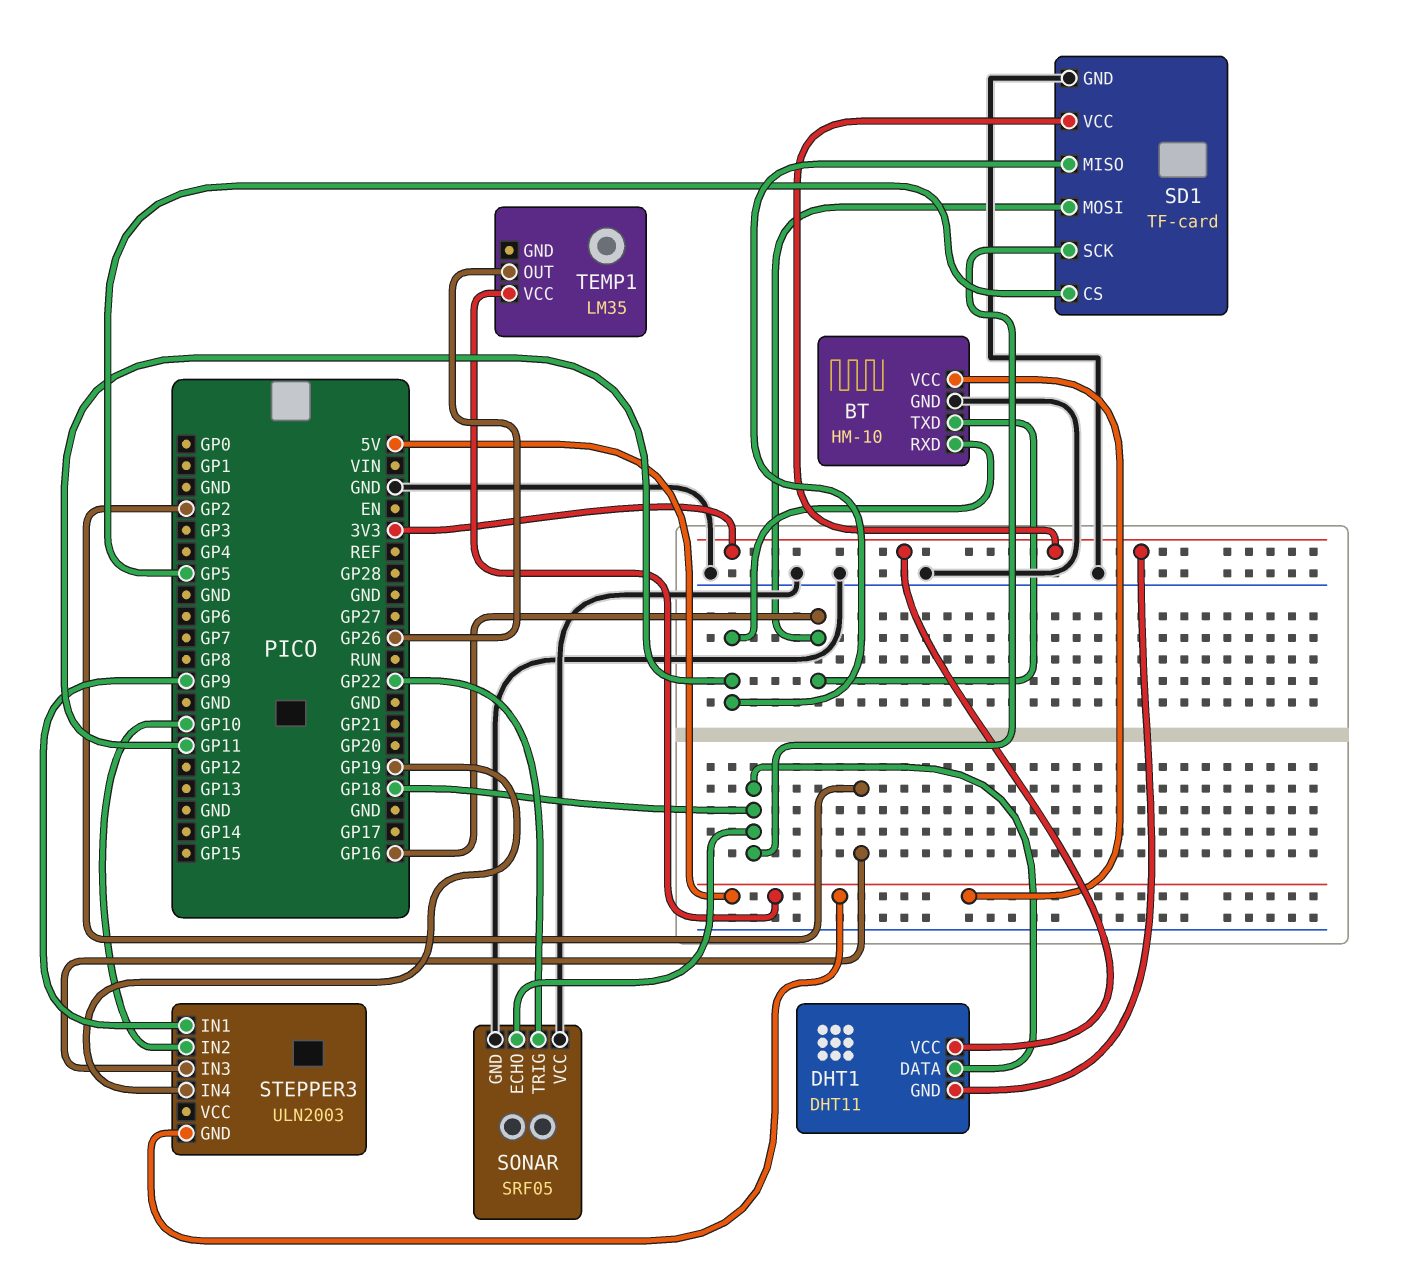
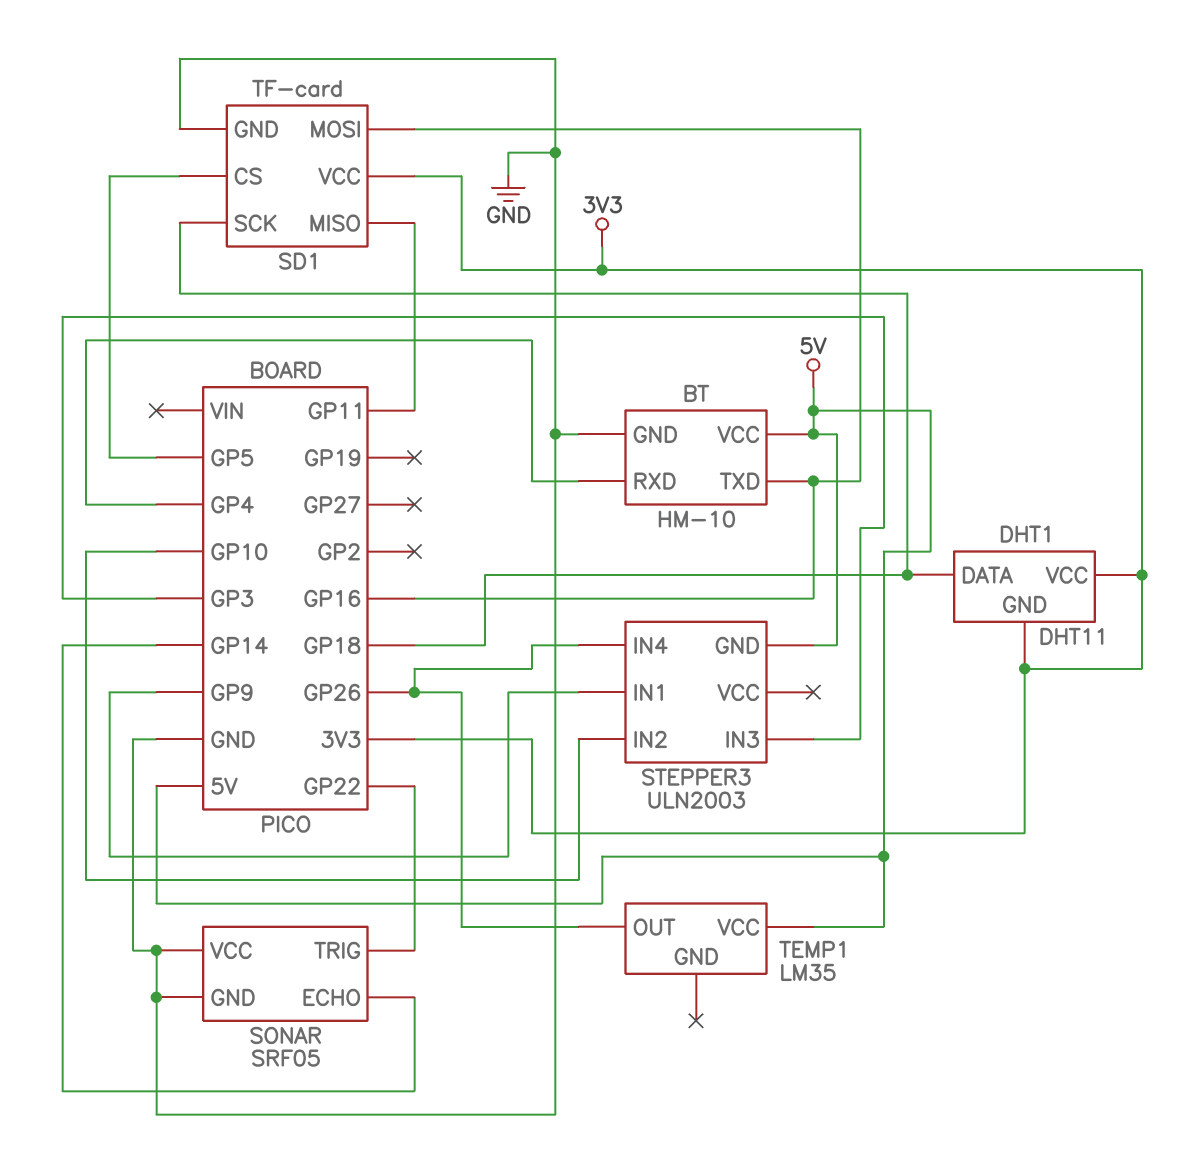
BT pin RXD: GP11 -> GP4
SONAR pin ECHO: GP18 -> GP14
STEPPER3 pin IN3: GP2 -> GP3
STEPPER3 pin IN4: GP19 -> GP26

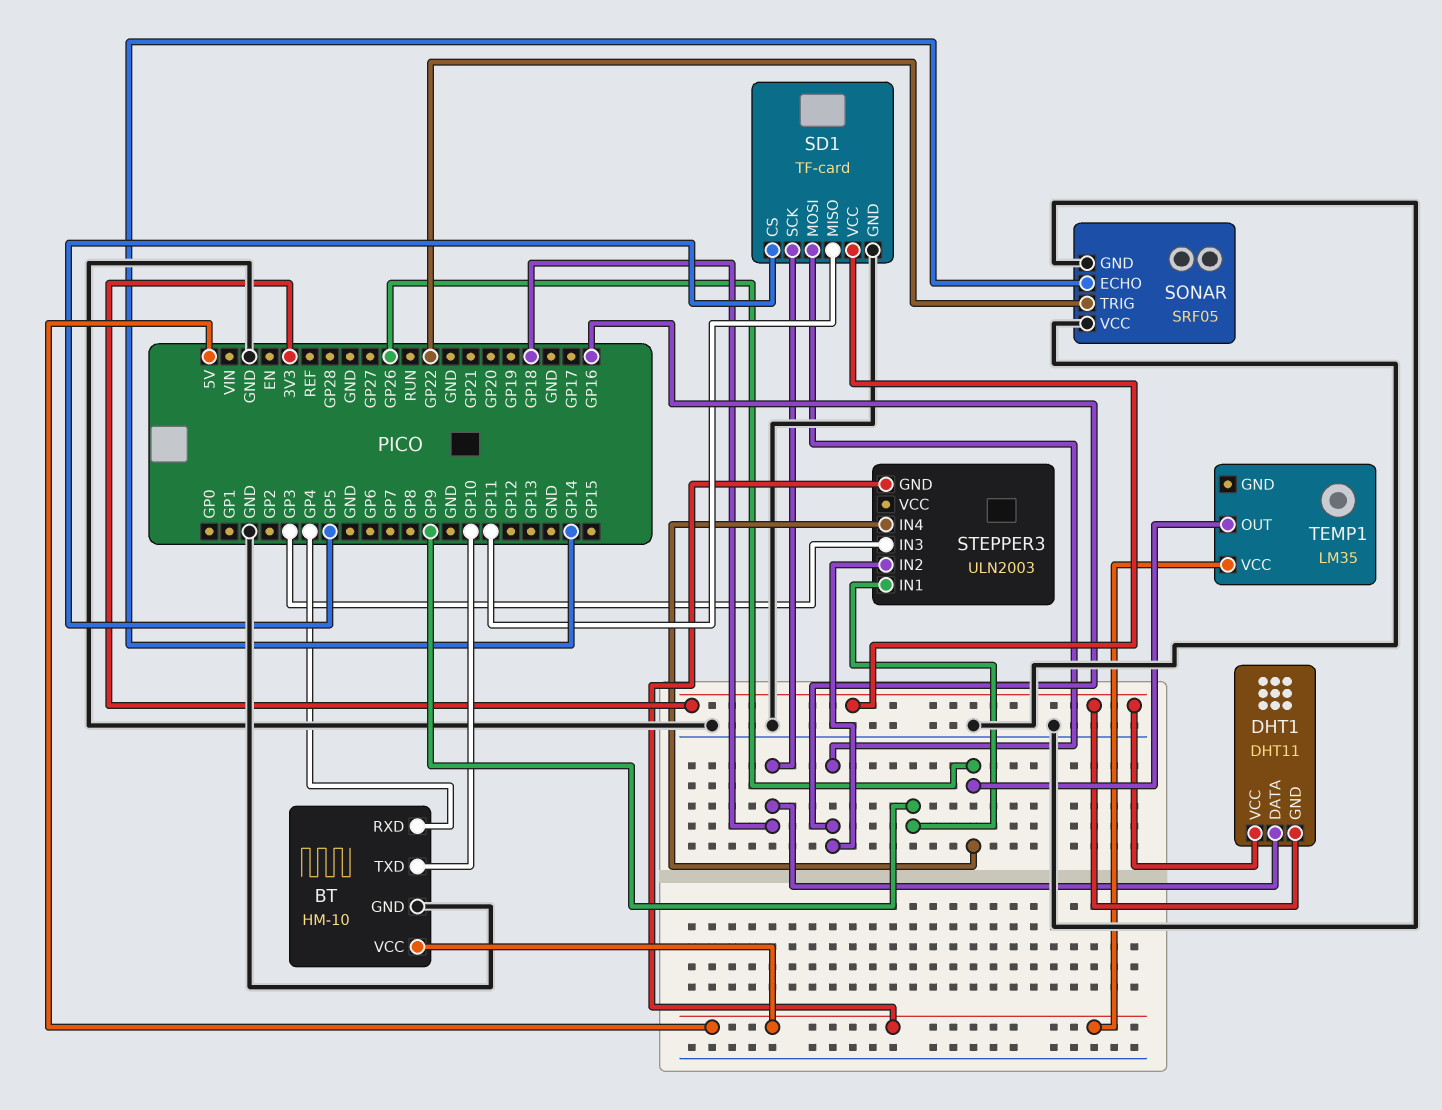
BT pin TXD: GP16 -> GP10
STEPPER3 pin IN2: GP10 -> GP16

